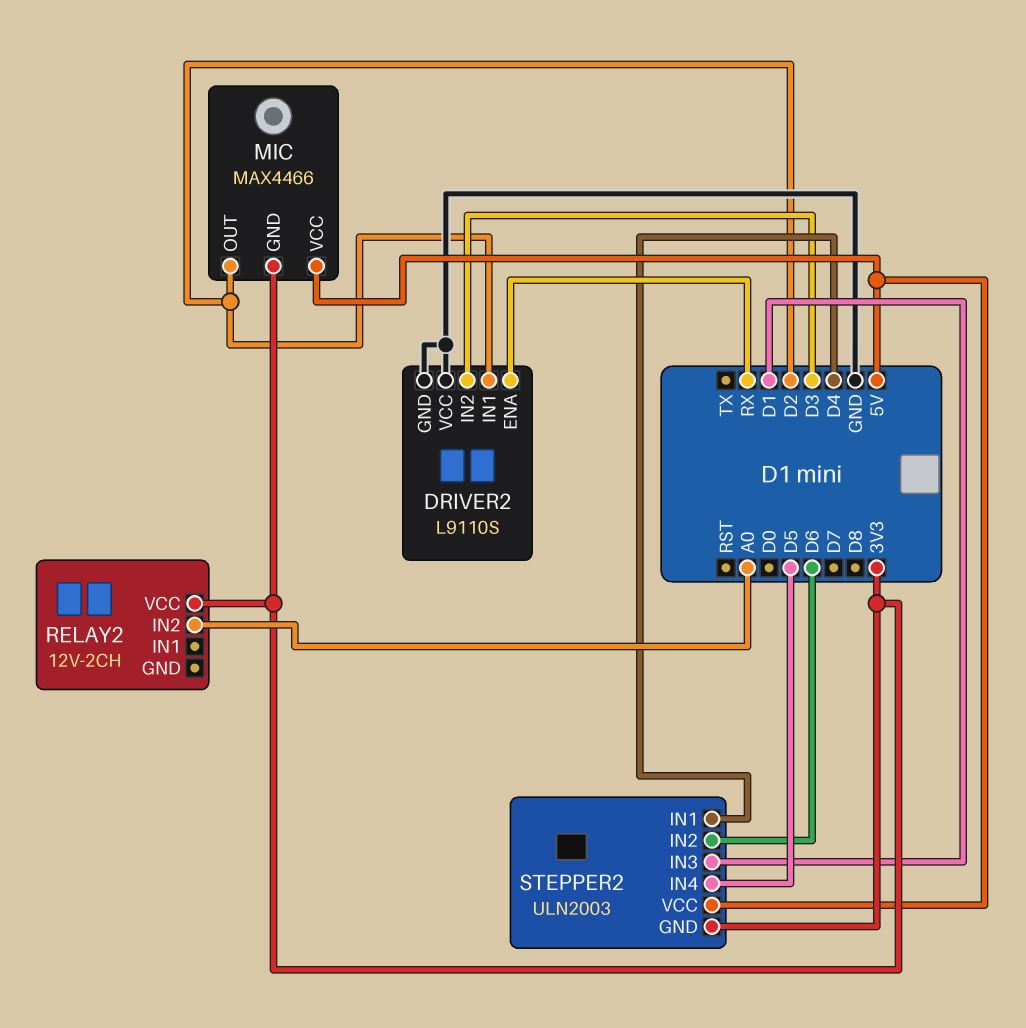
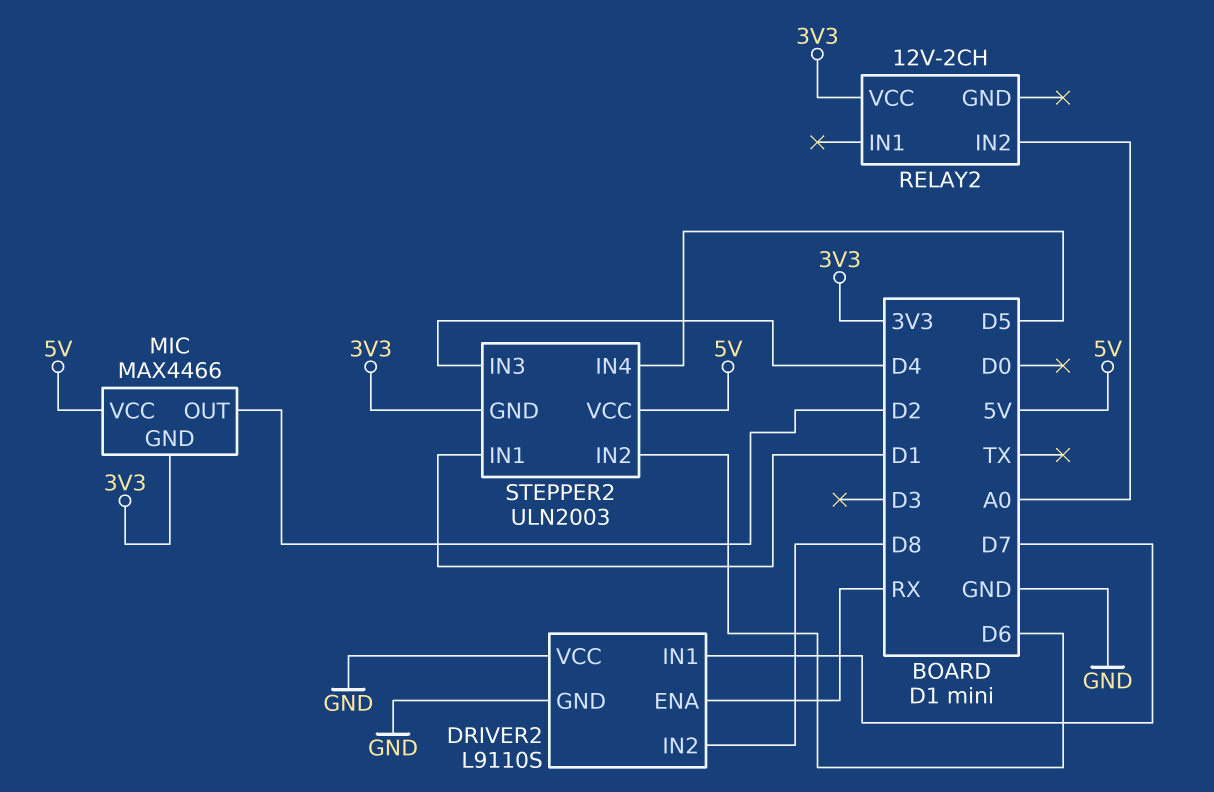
DRIVER2 pin IN1: D2 -> D7
DRIVER2 pin IN2: D3 -> D8
STEPPER2 pin IN1: D4 -> D1
STEPPER2 pin IN3: D1 -> D4

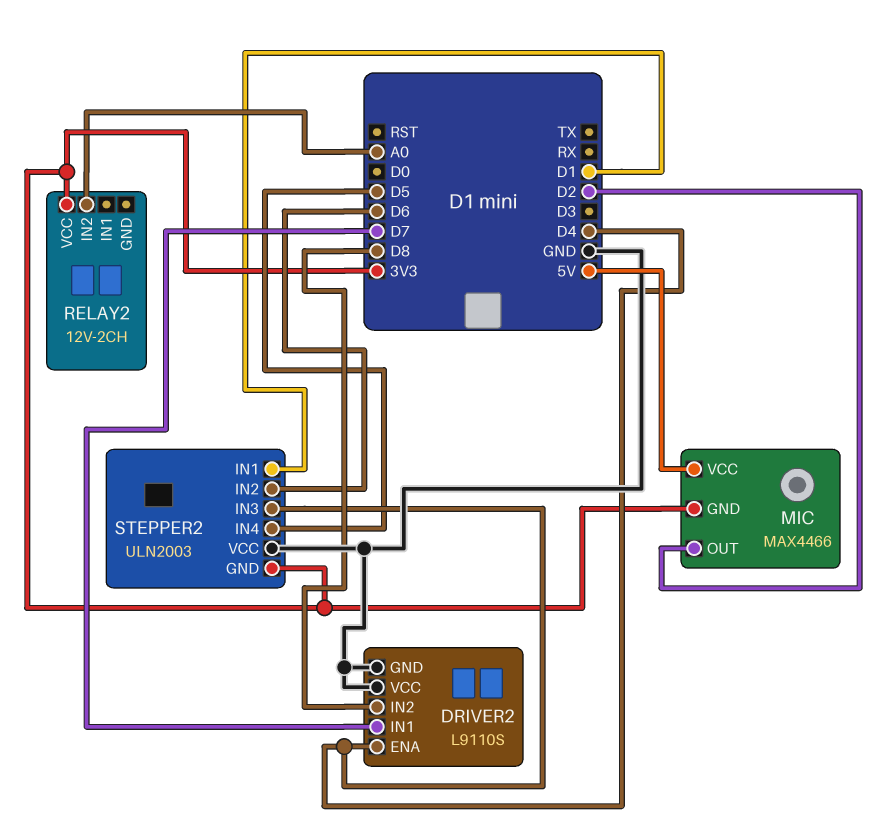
DRIVER2 pin ENA: RX -> D4
STEPPER2 pin VCC: 5V -> GND

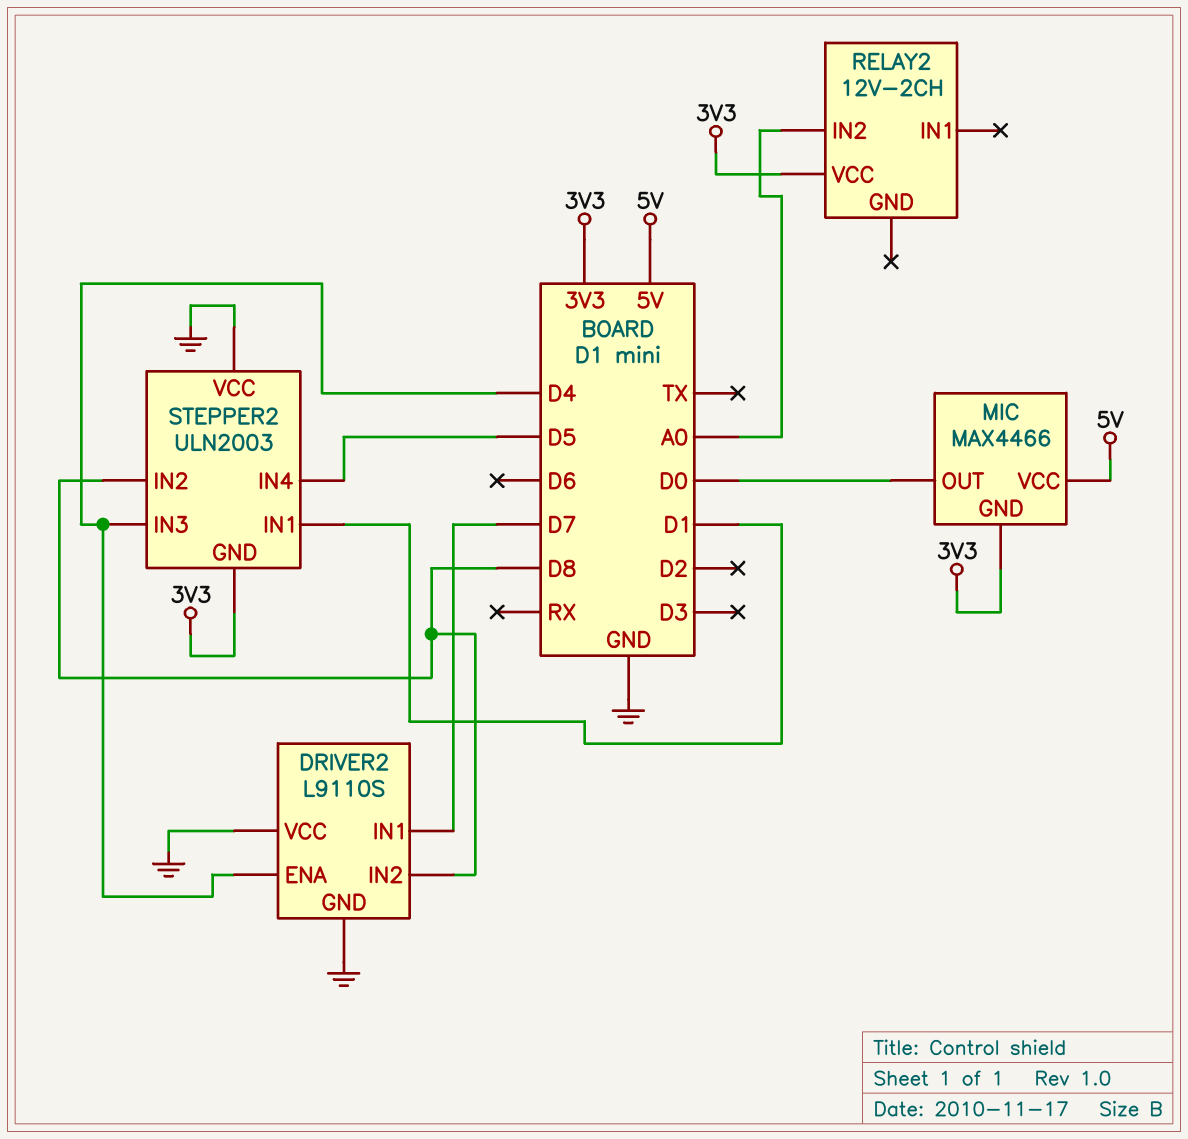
MIC pin OUT: D2 -> D0
STEPPER2 pin IN2: D6 -> D8

